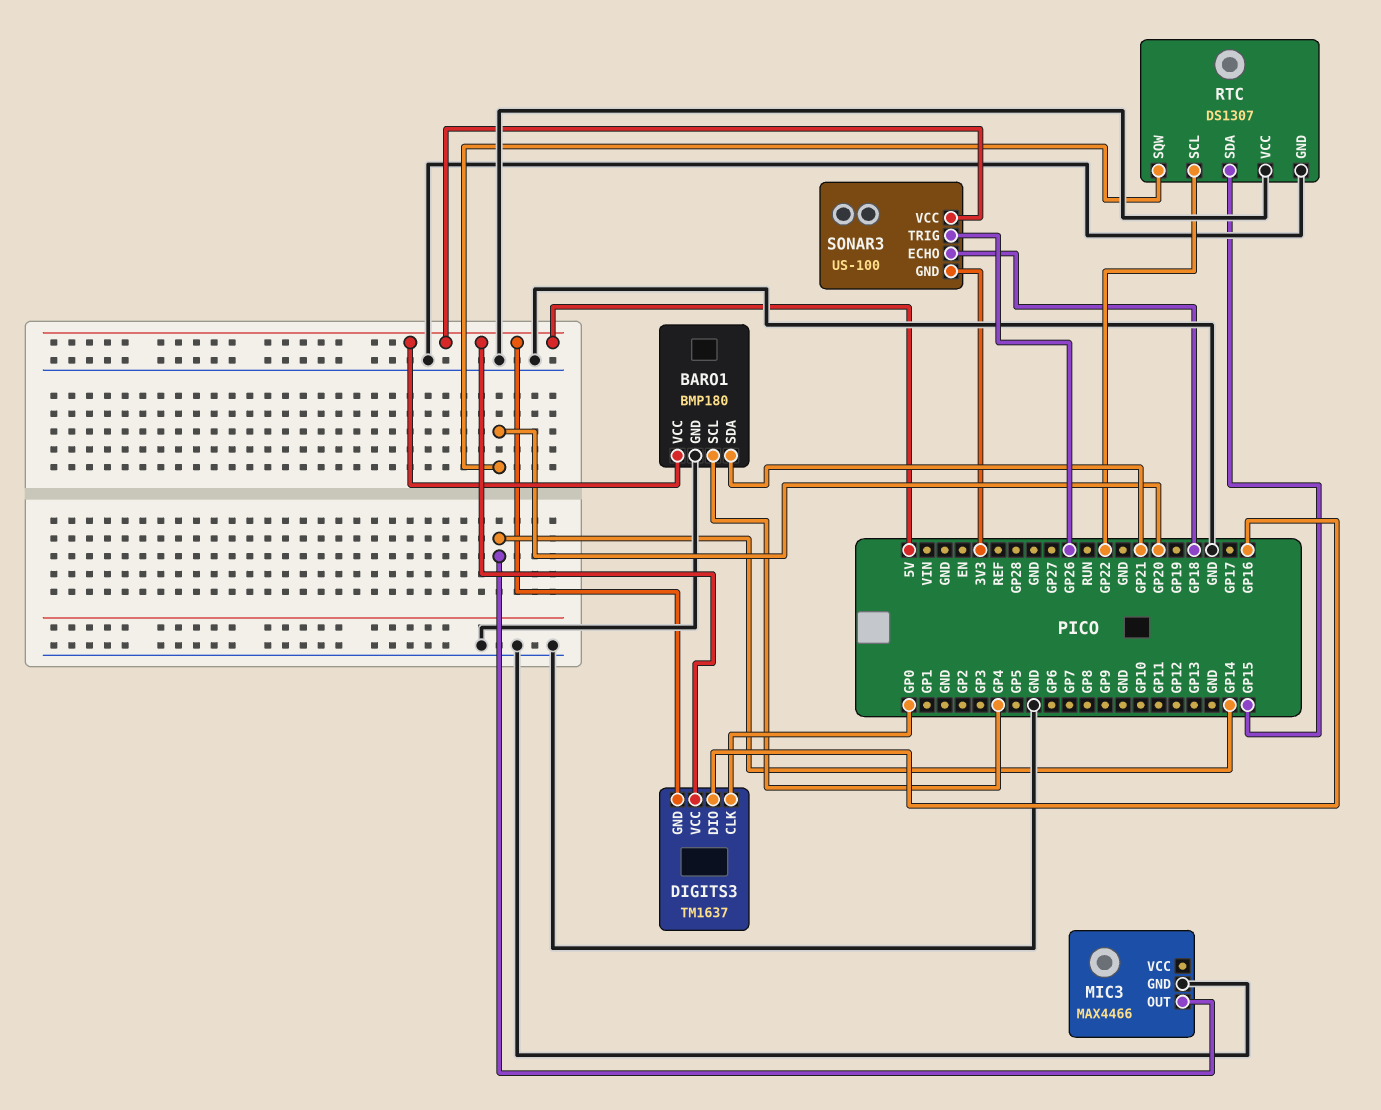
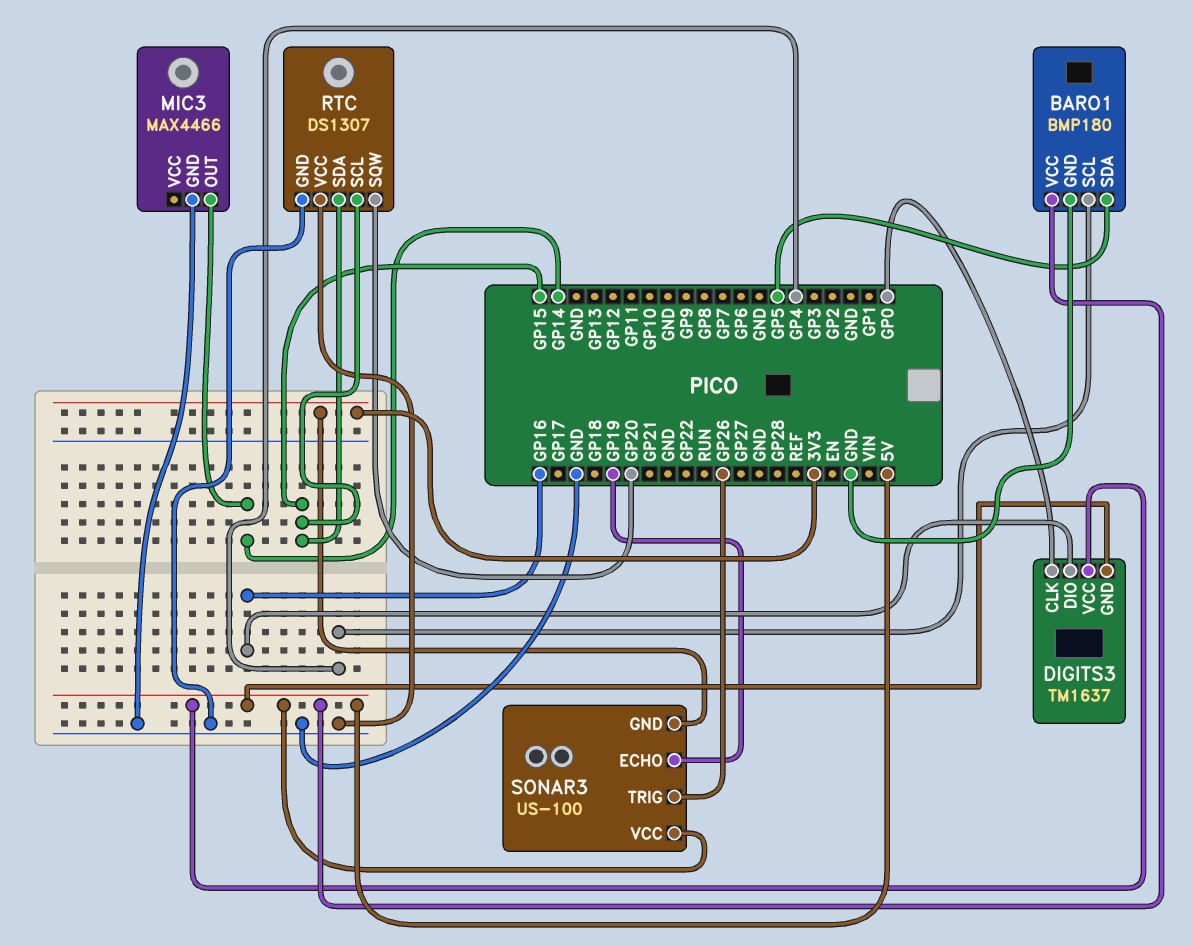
BARO1 pin SDA: GP21 -> GP5
RTC pin SCL: GP22 -> GP15
SONAR3 pin ECHO: GP18 -> GP19

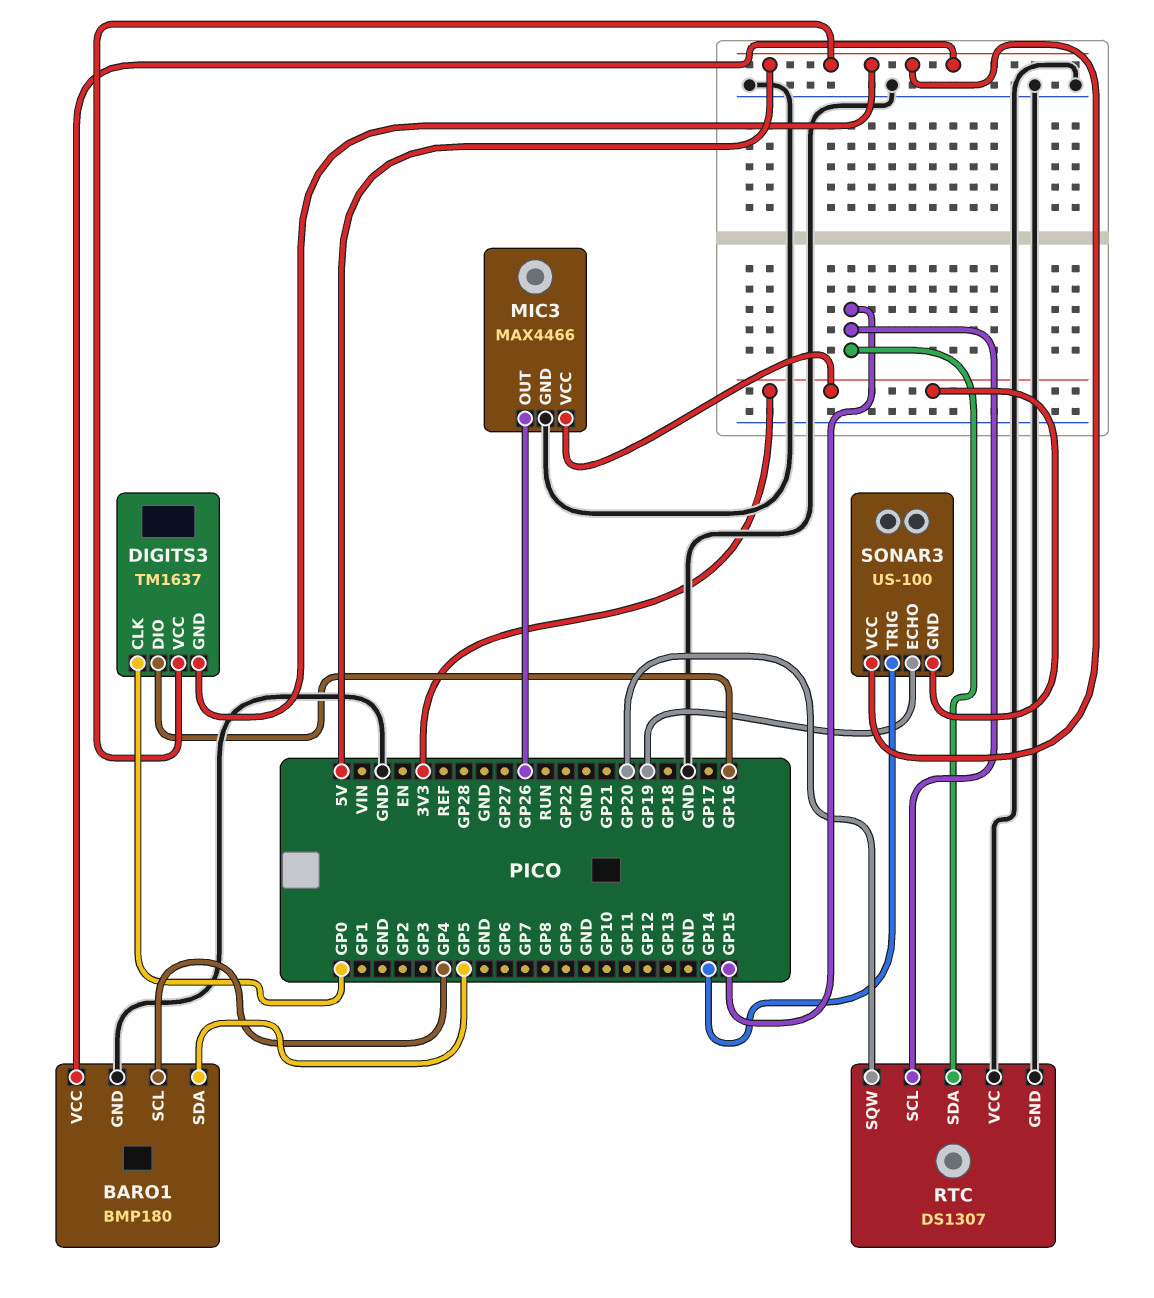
MIC3 pin OUT: GP14 -> GP26
MIC3 pin VCC: none -> 3V3
SONAR3 pin TRIG: GP26 -> GP14

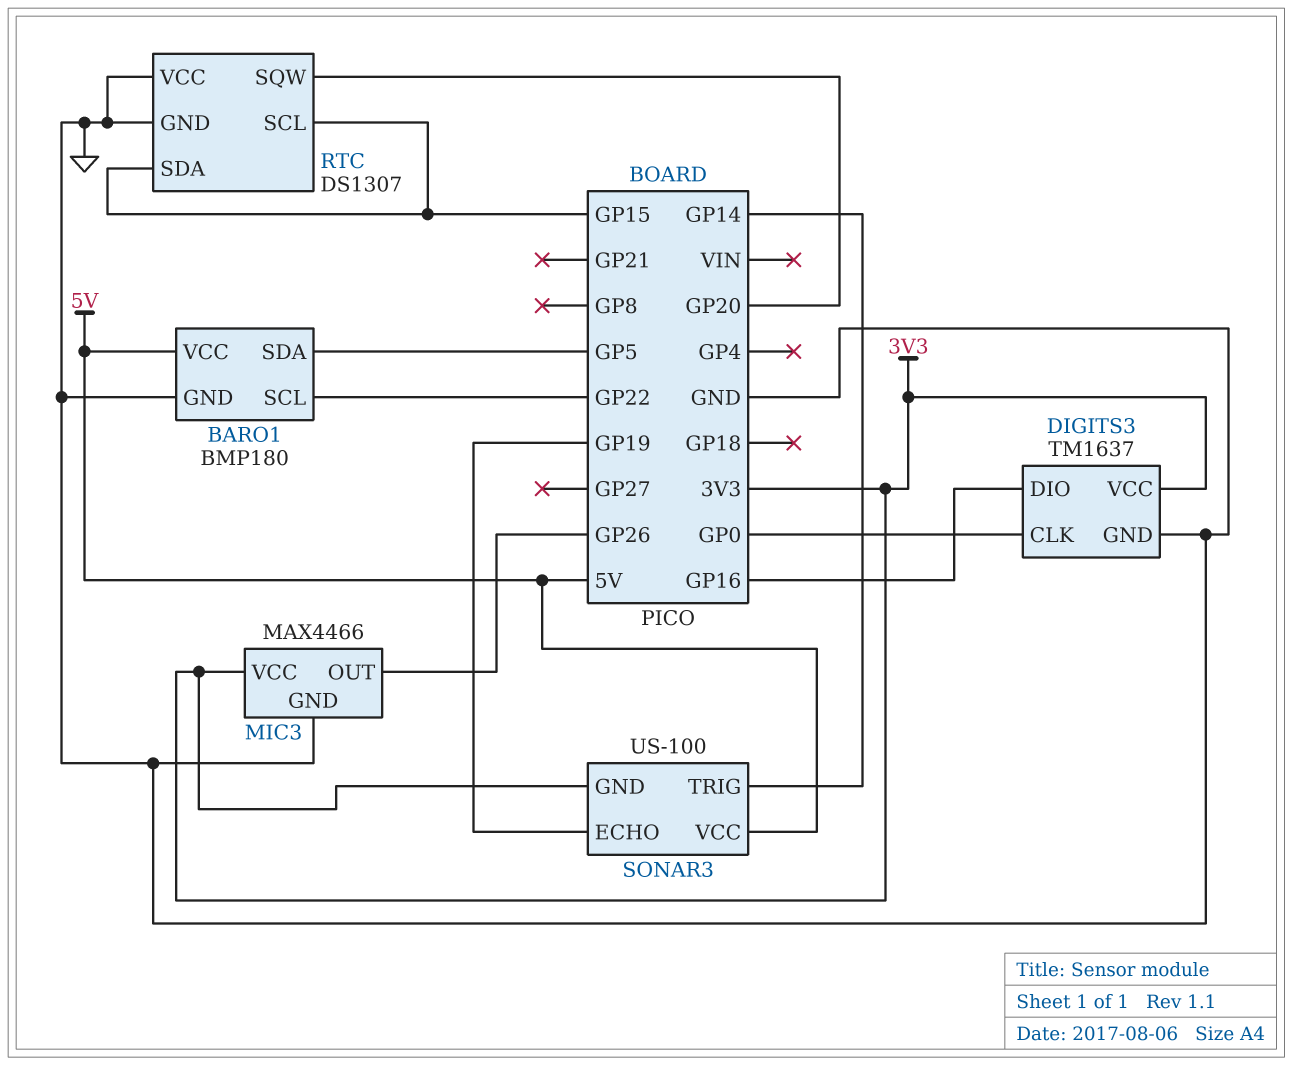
BARO1 pin SCL: GP4 -> GP22
DIGITS3 pin GND: 5V -> GND
DIGITS3 pin VCC: 5V -> 3V3

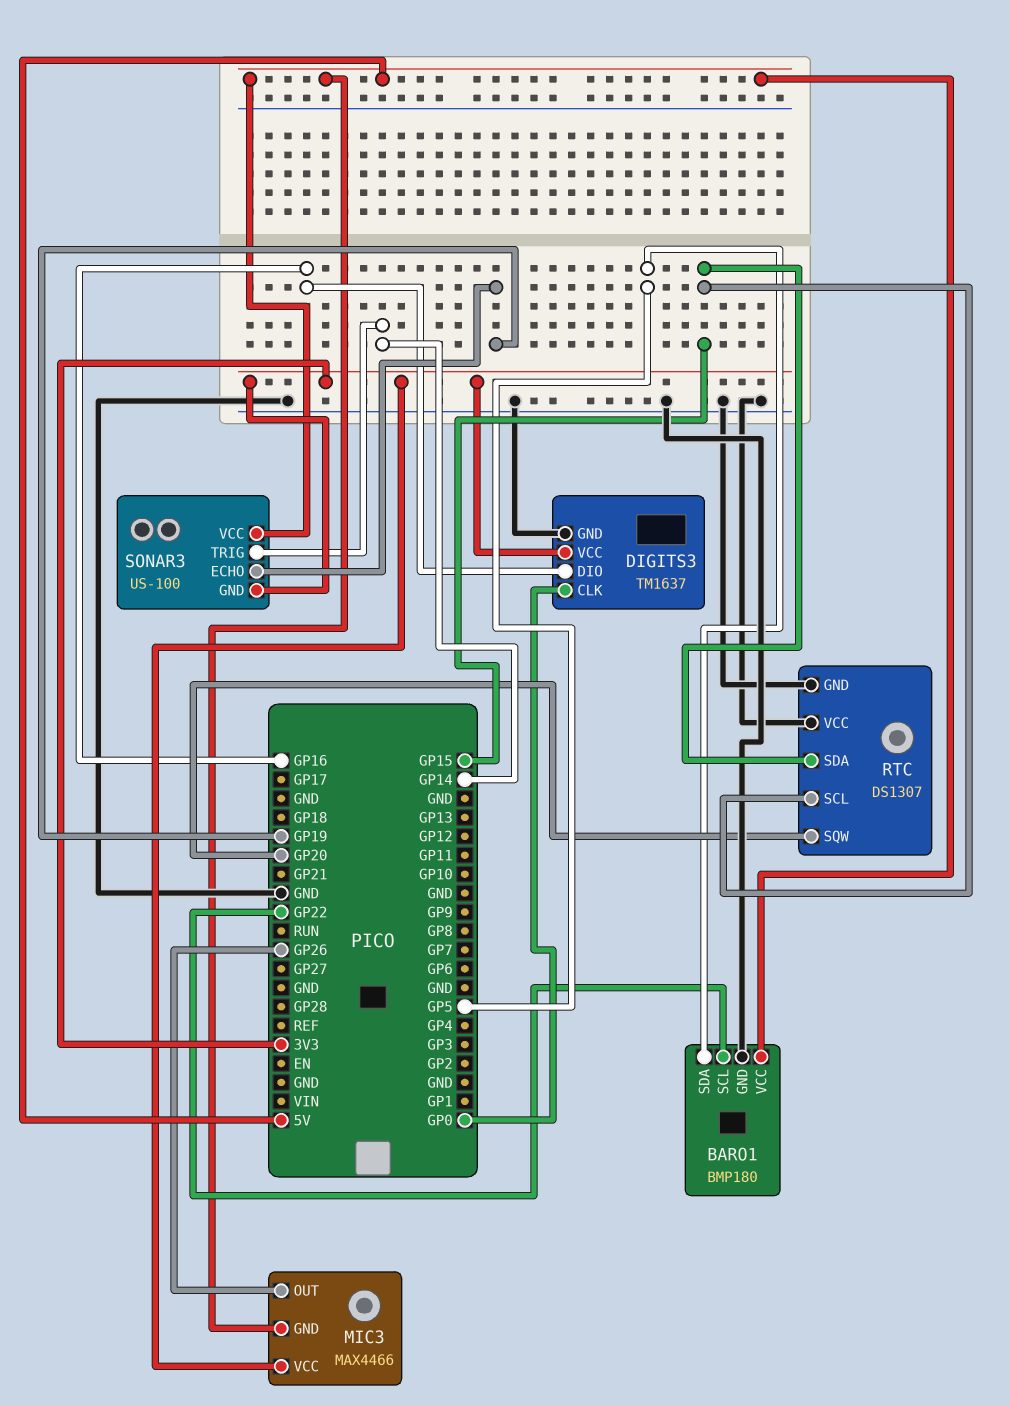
MIC3 pin GND: GND -> 5V

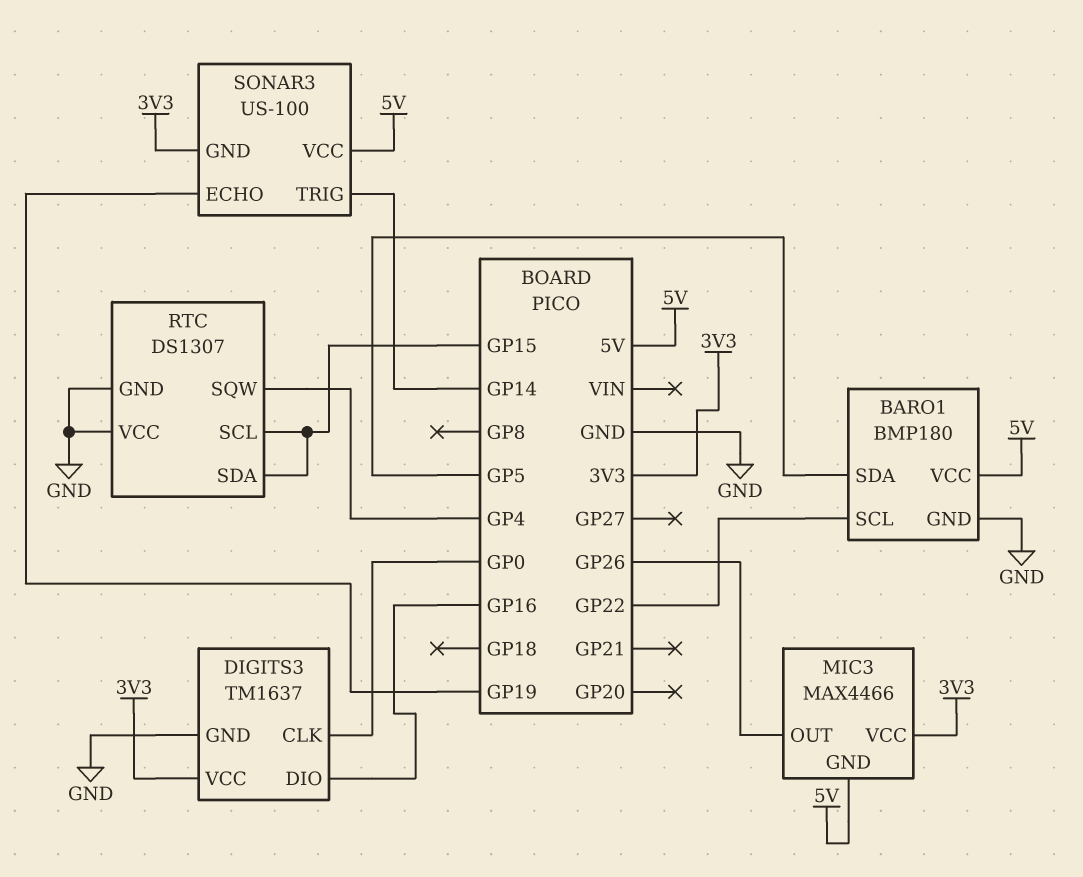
RTC pin SQW: GP20 -> GP4

